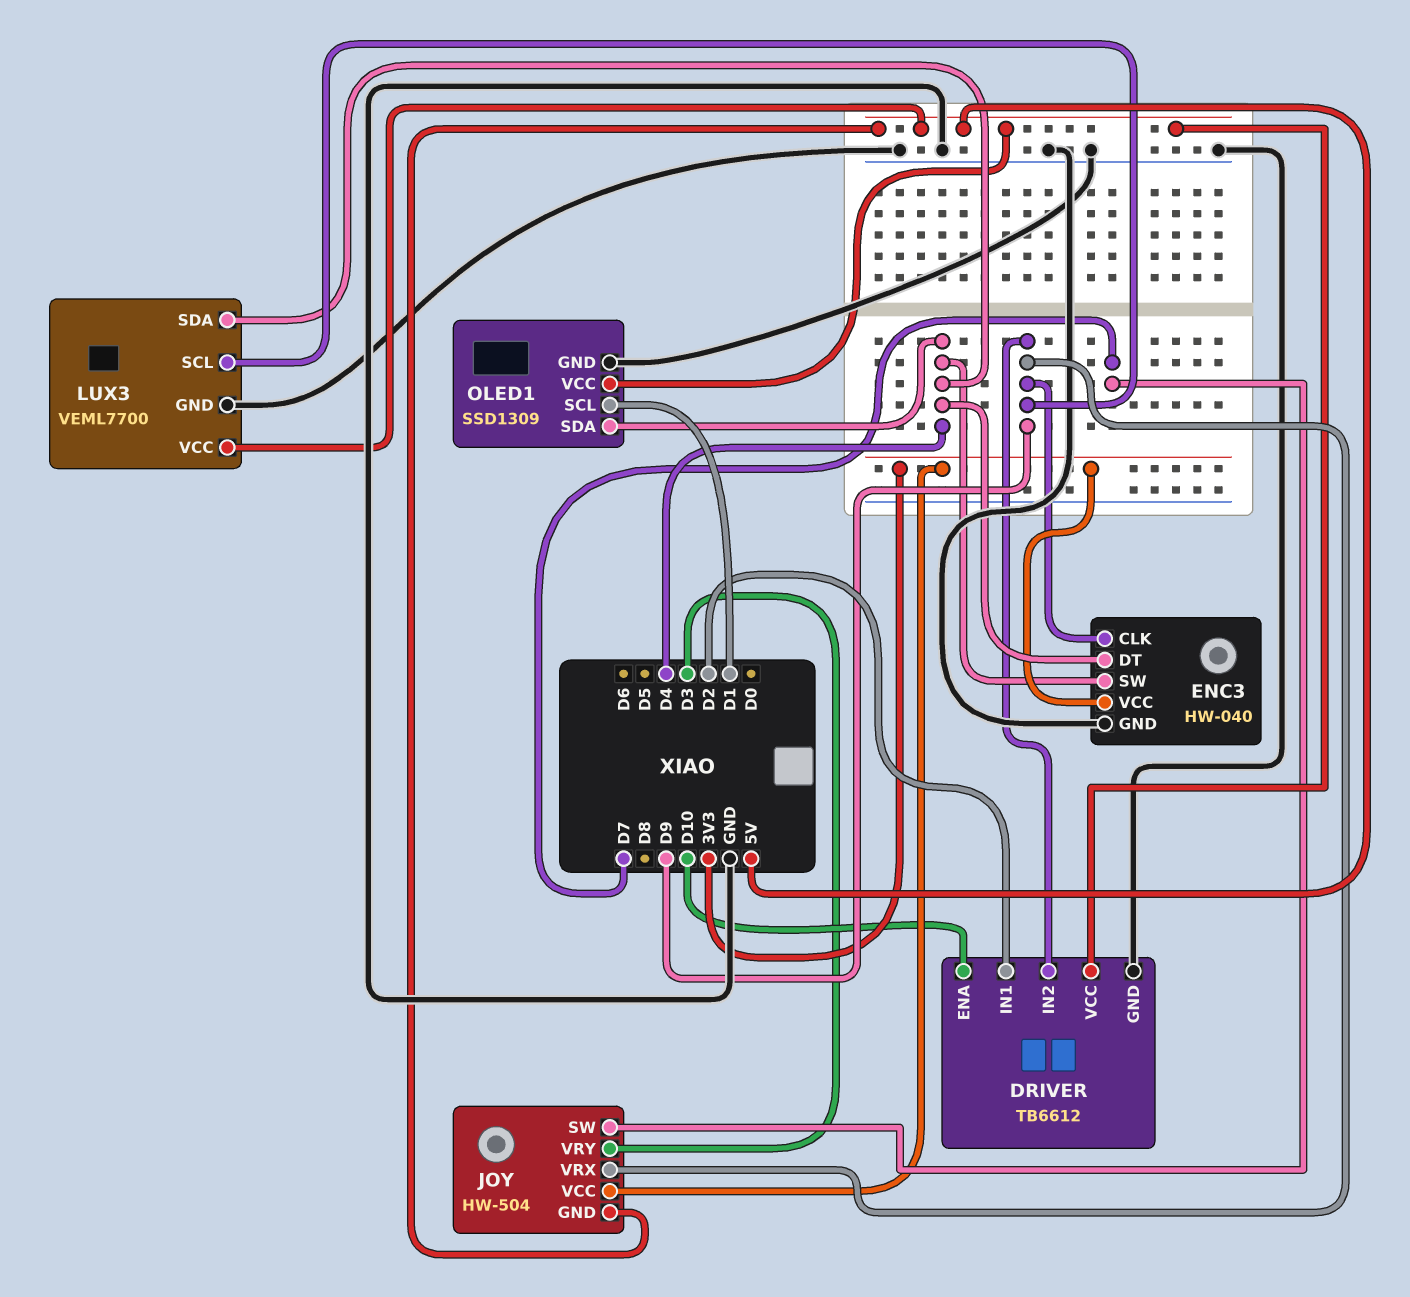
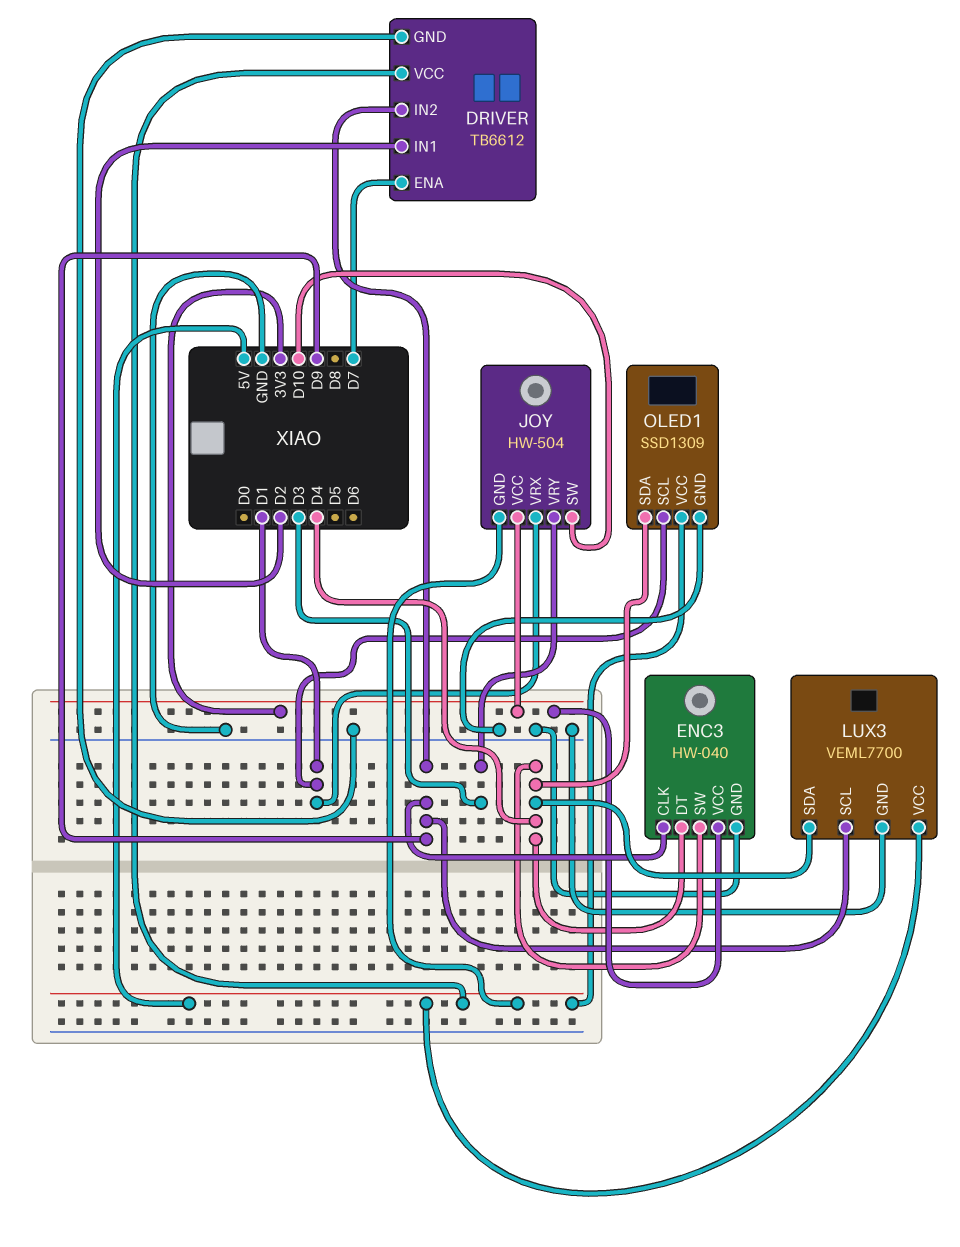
DRIVER pin ENA: D10 -> D7
JOY pin SW: D7 -> D10
JOY pin VRX: D9 -> D1

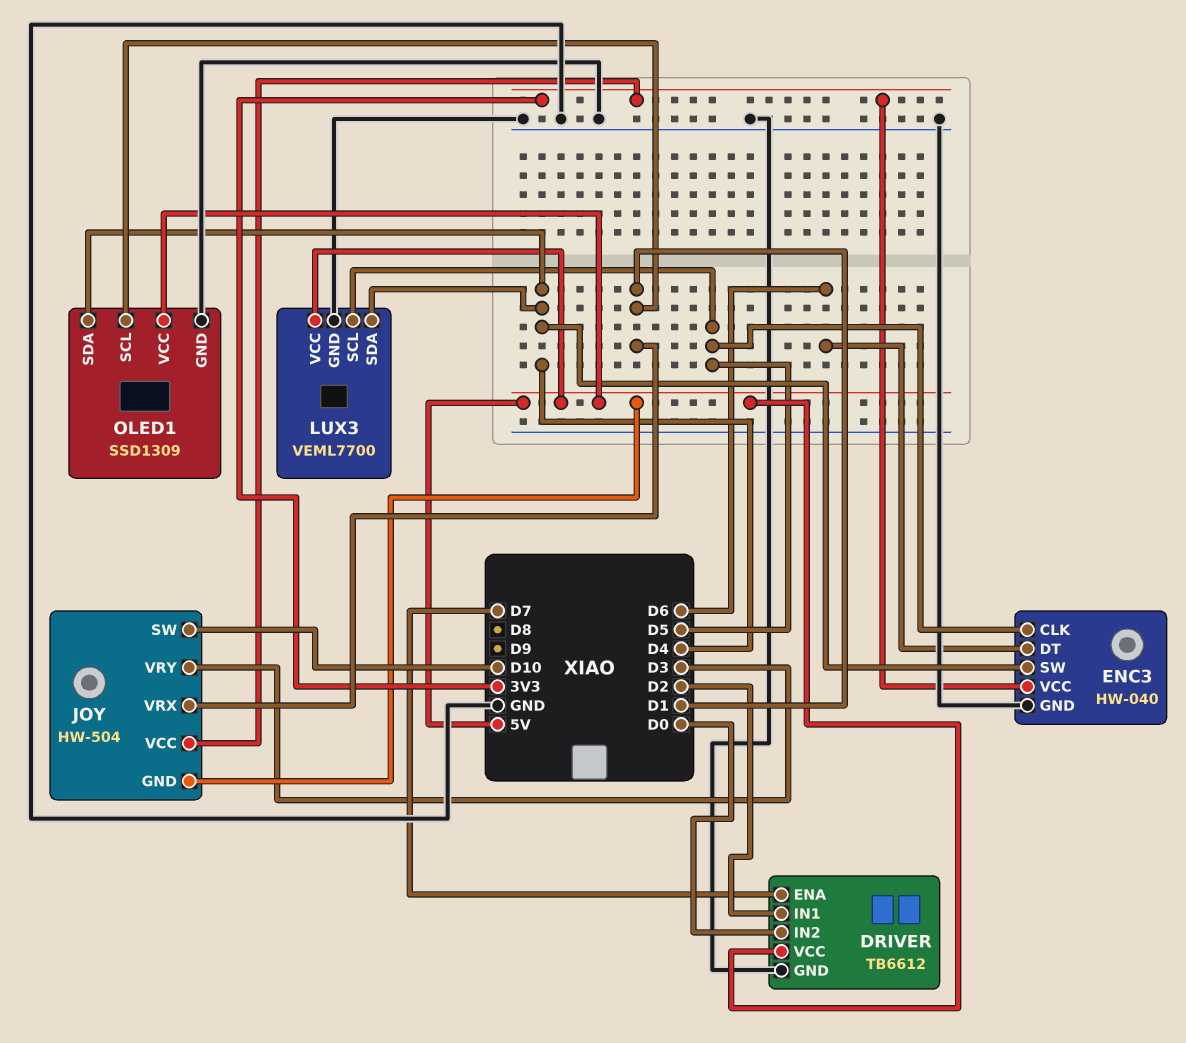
DRIVER pin IN2: D9 -> D0
ENC3 pin CLK: D9 -> D5
ENC3 pin DT: D4 -> D6
LUX3 pin SCL: D9 -> D5

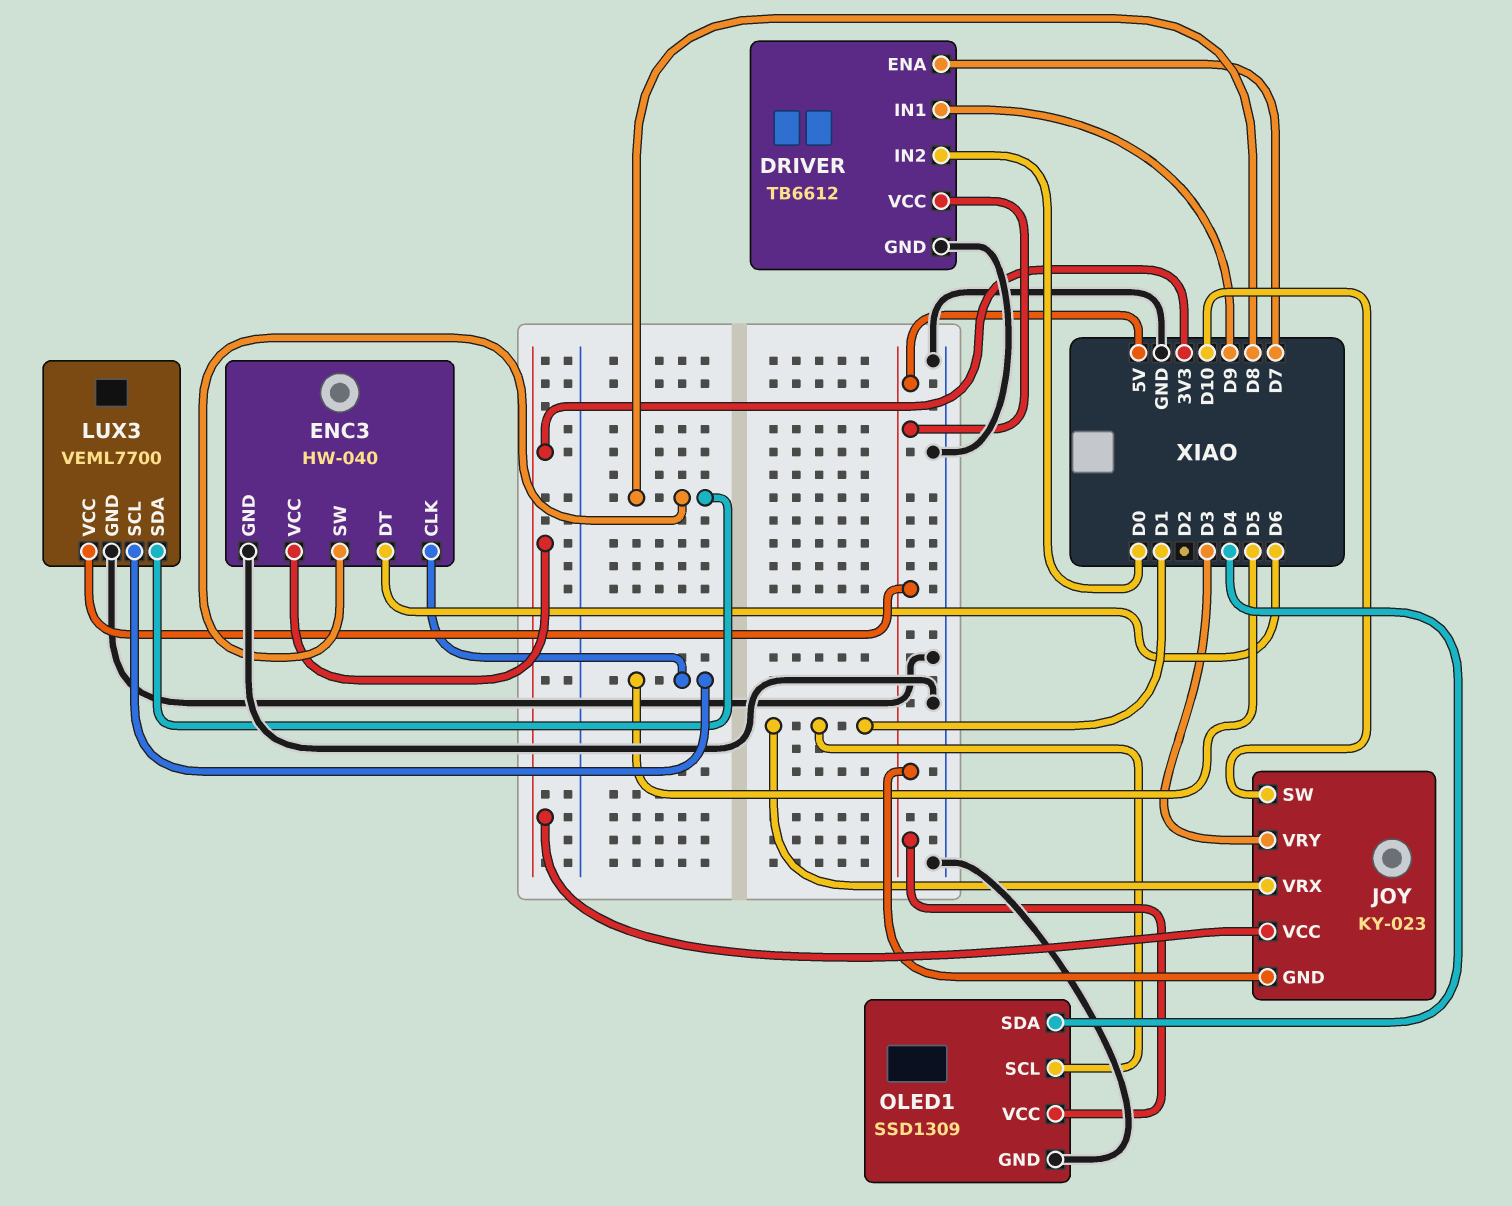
DRIVER pin IN1: D2 -> D9
ENC3 pin SW: D4 -> D8
JOY: HW-504 -> KY-023
LUX3 pin SDA: D4 -> D8

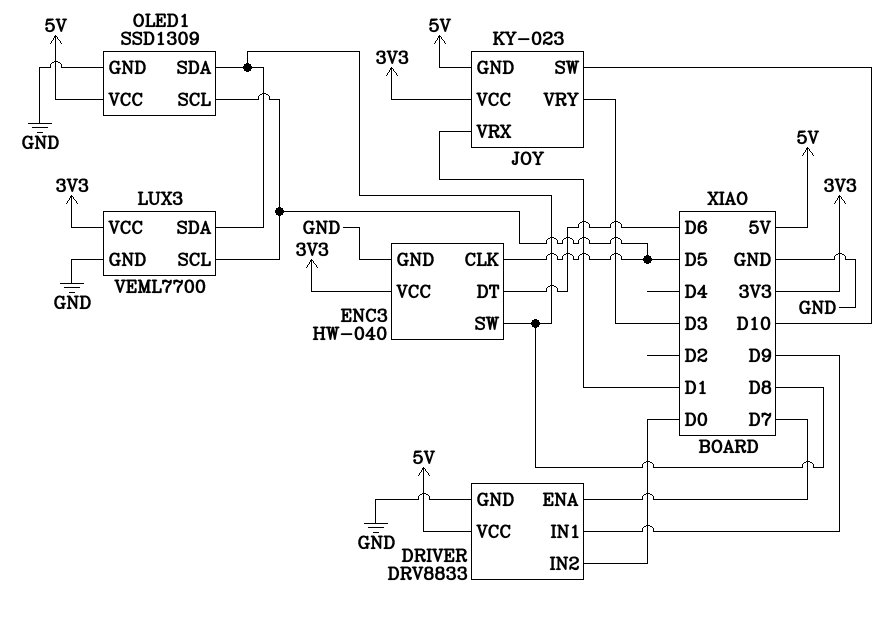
DRIVER: TB6612 -> DRV8833
LUX3 pin VCC: 5V -> 3V3
OLED1 pin SCL: D1 -> D5
OLED1 pin SDA: D4 -> D8

